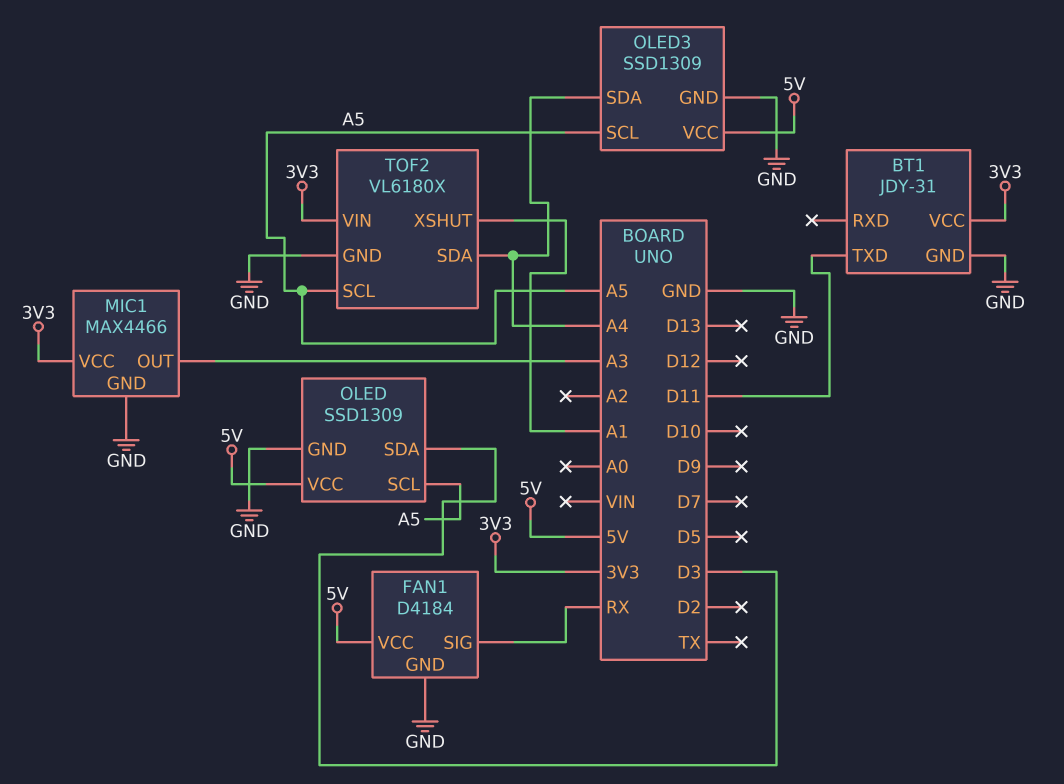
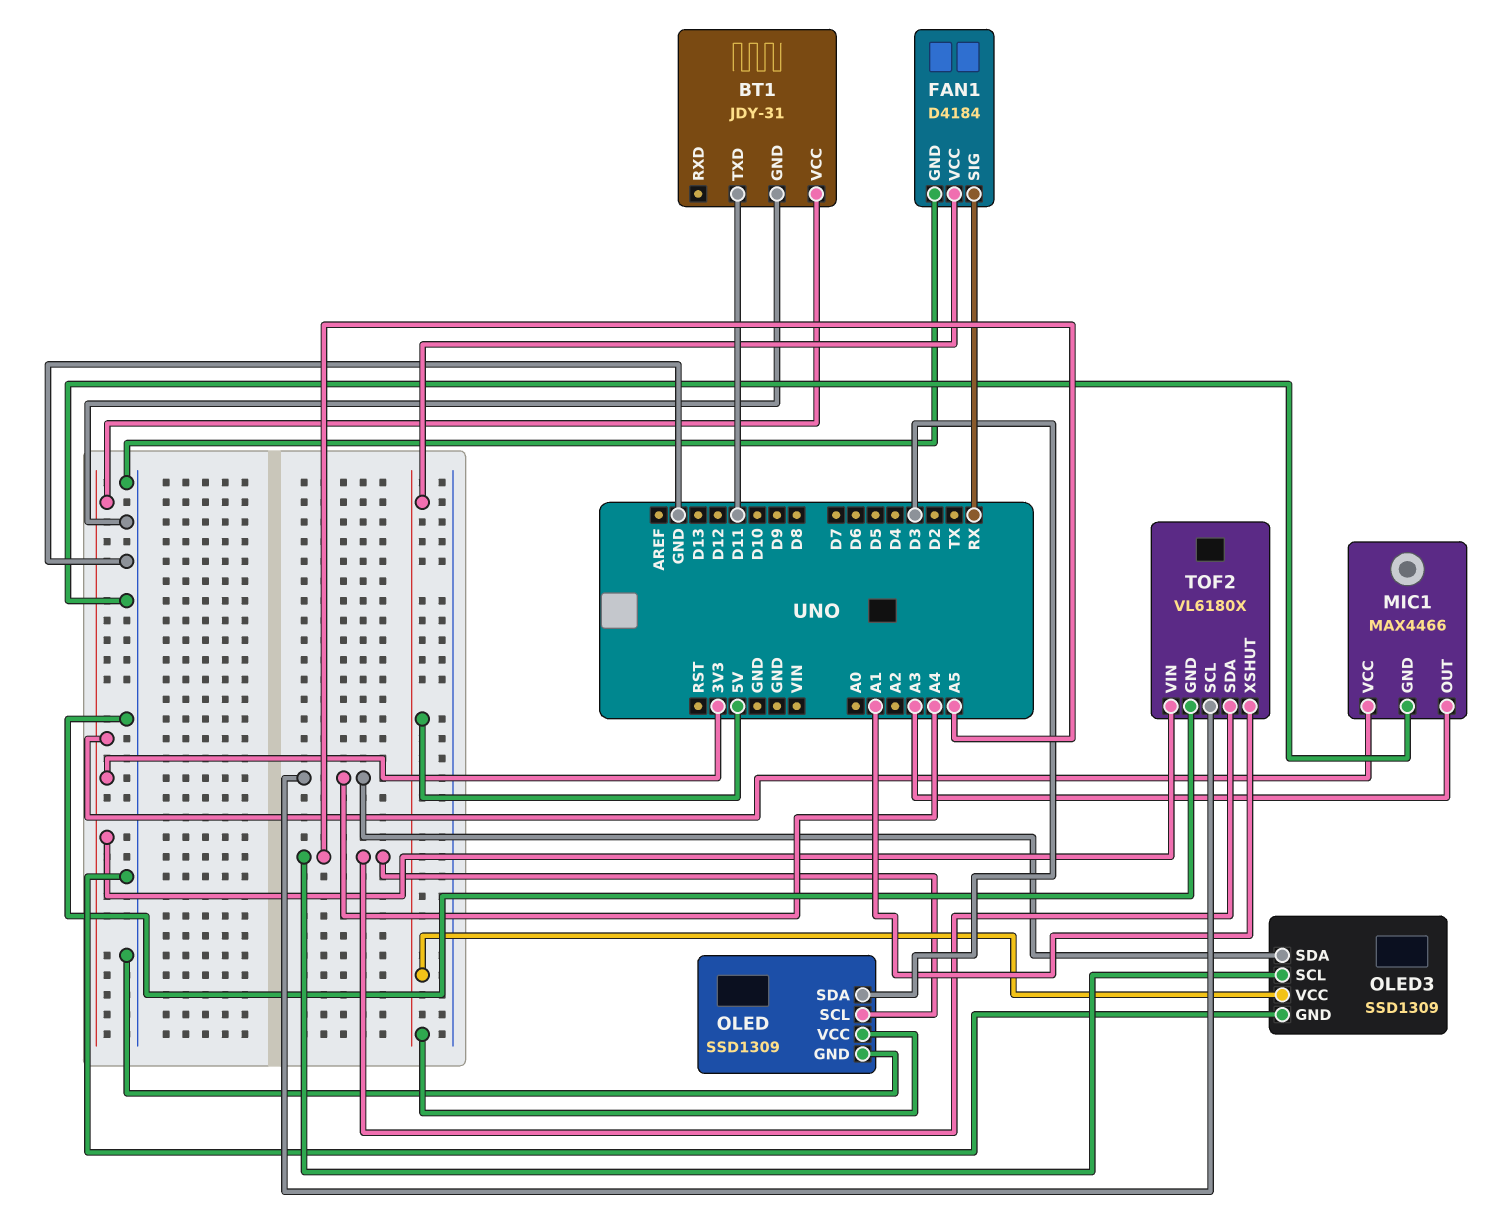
TOF2 pin SCL: A5 -> A4
TOF2 pin SDA: A4 -> A5

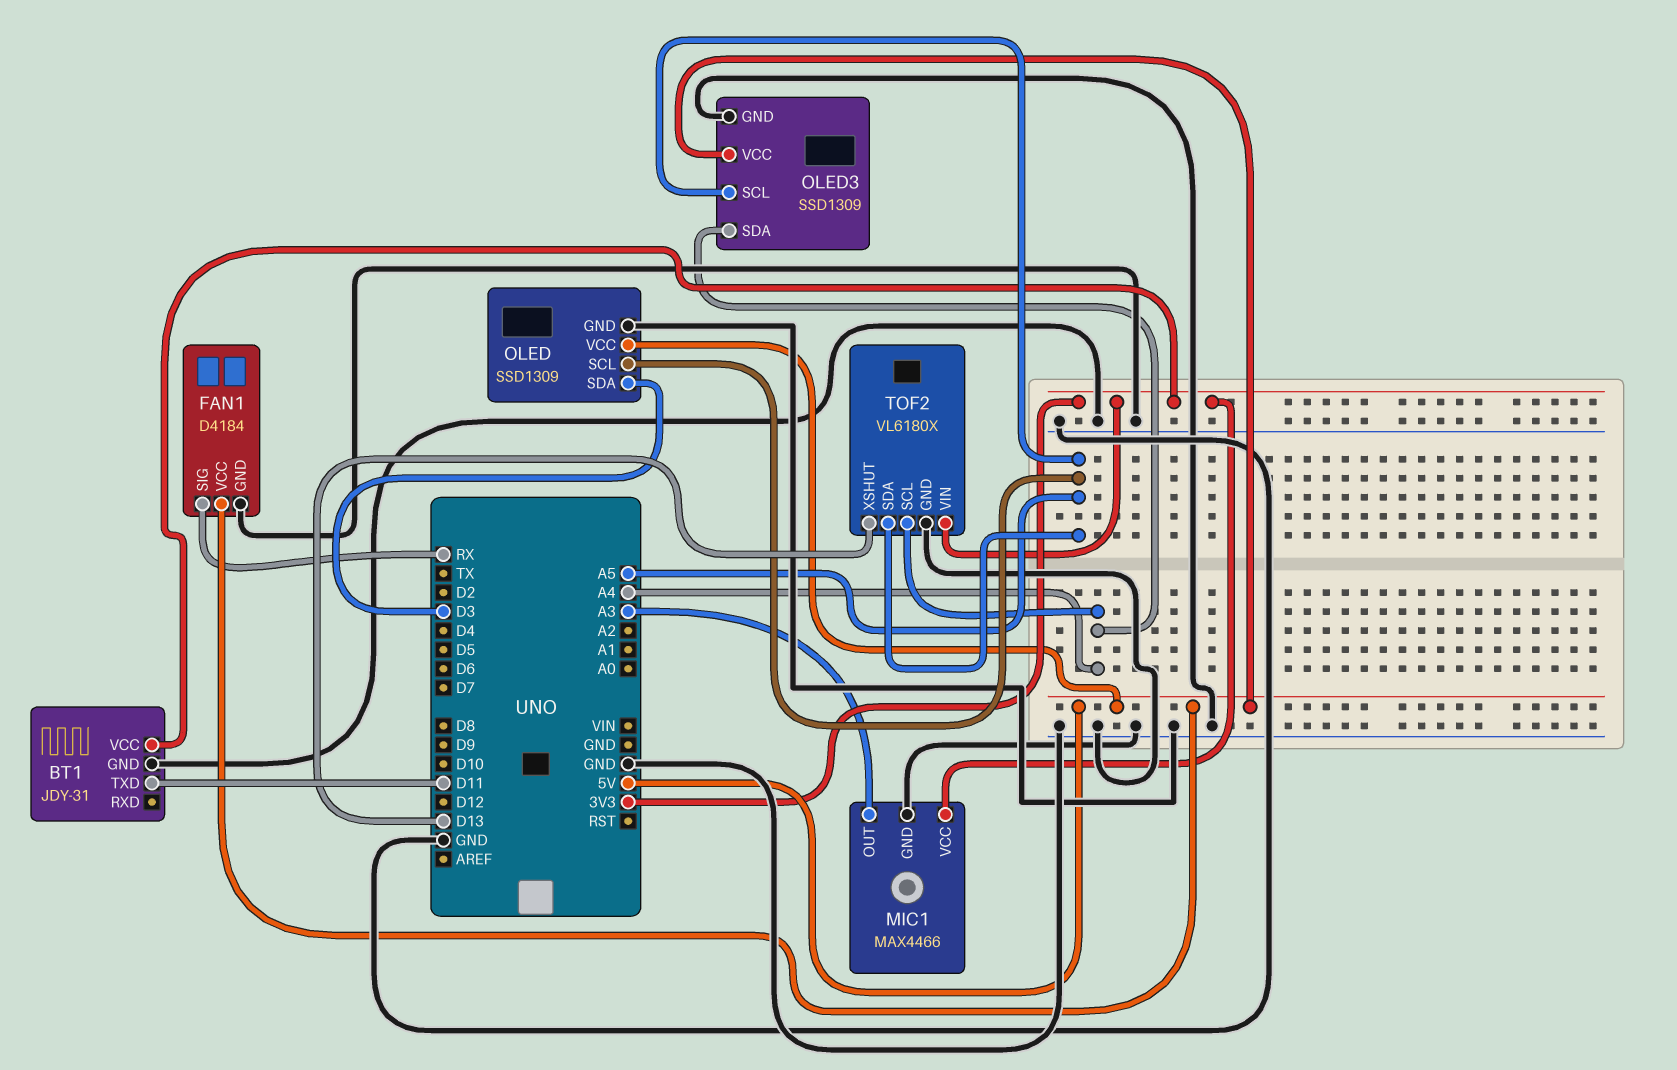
TOF2 pin XSHUT: A1 -> D13

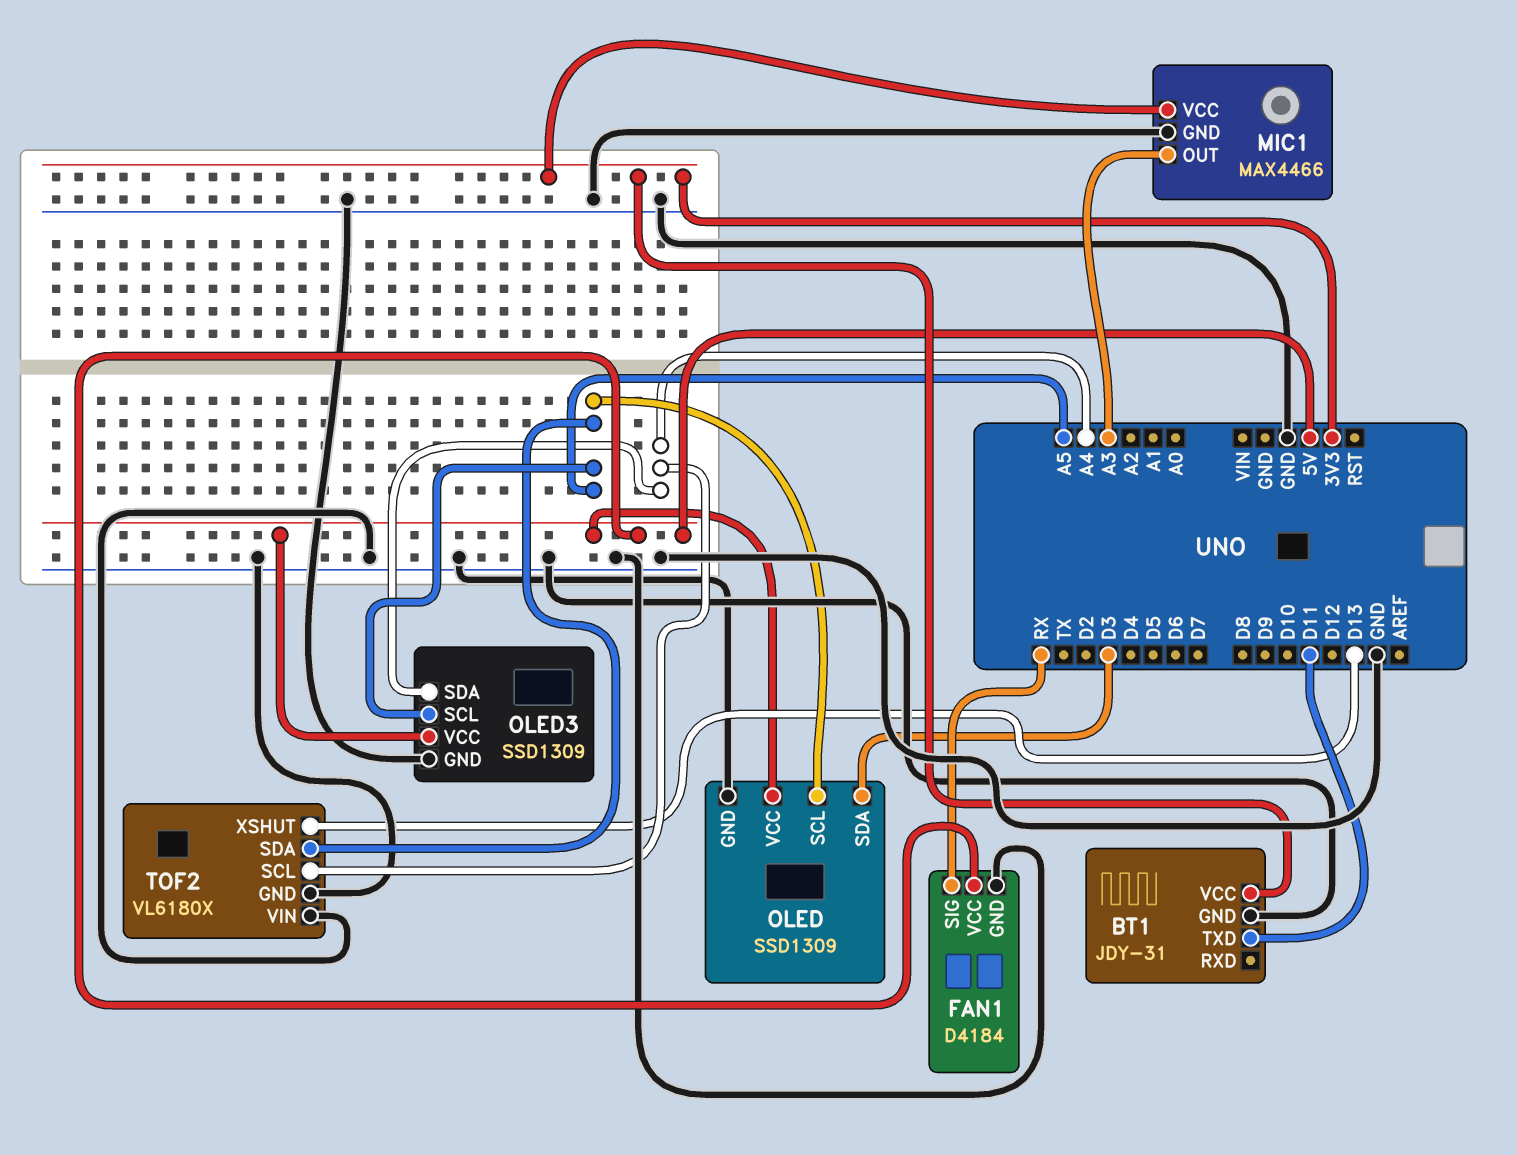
TOF2 pin VIN: 3V3 -> GND

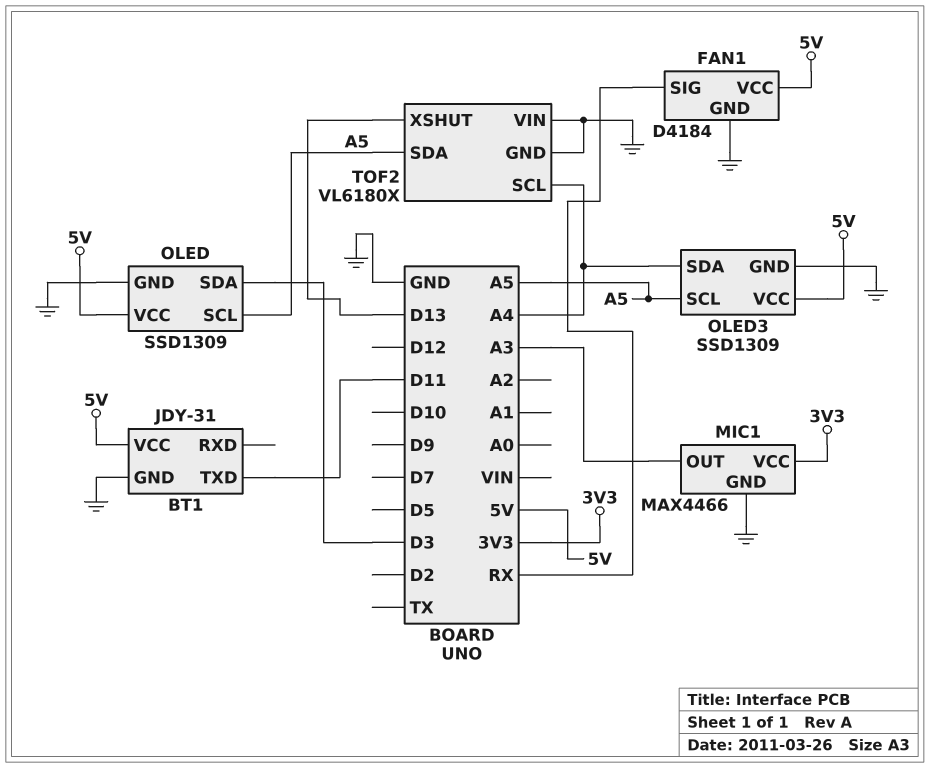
BT1 pin VCC: 3V3 -> 5V

